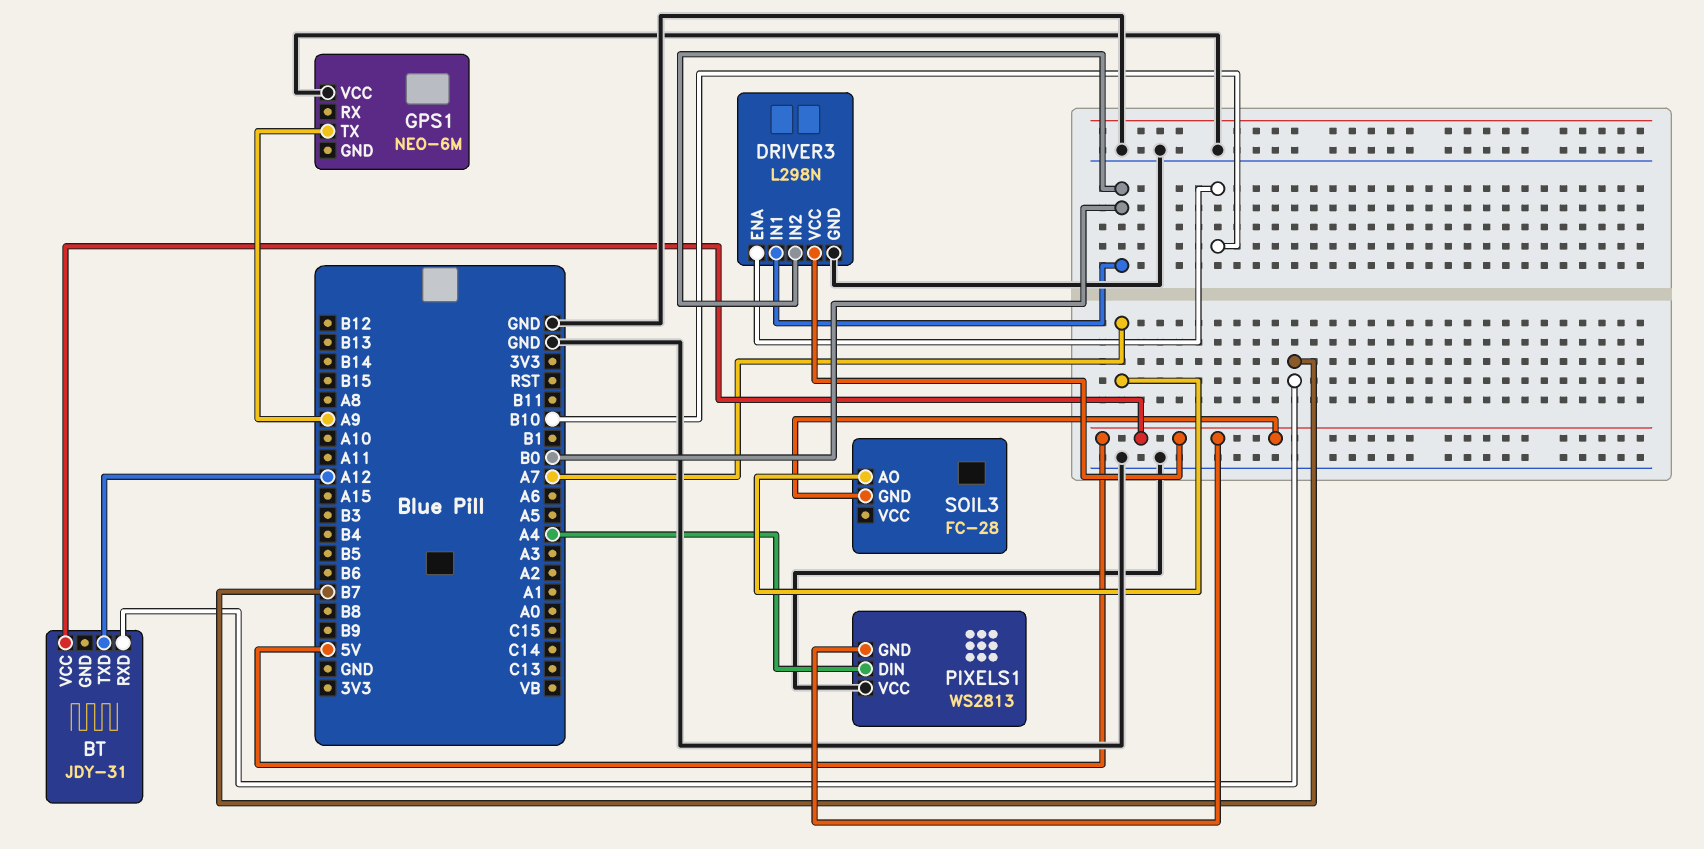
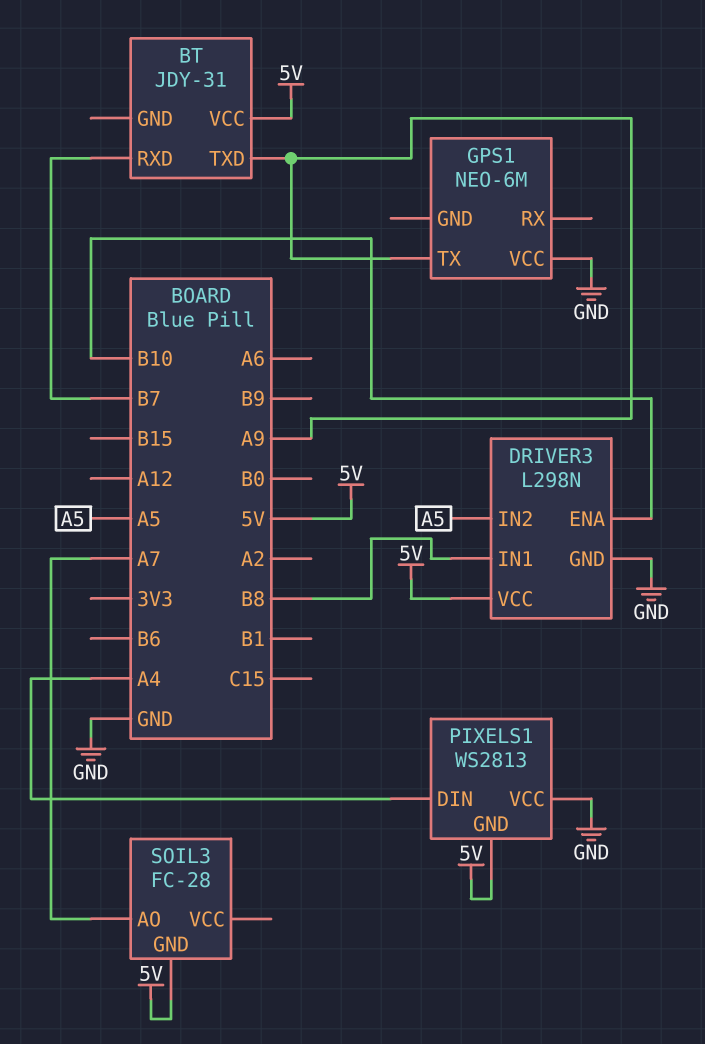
BT pin TXD: A12 -> A9
DRIVER3 pin IN1: B0 -> B8
DRIVER3 pin IN2: B0 -> A5

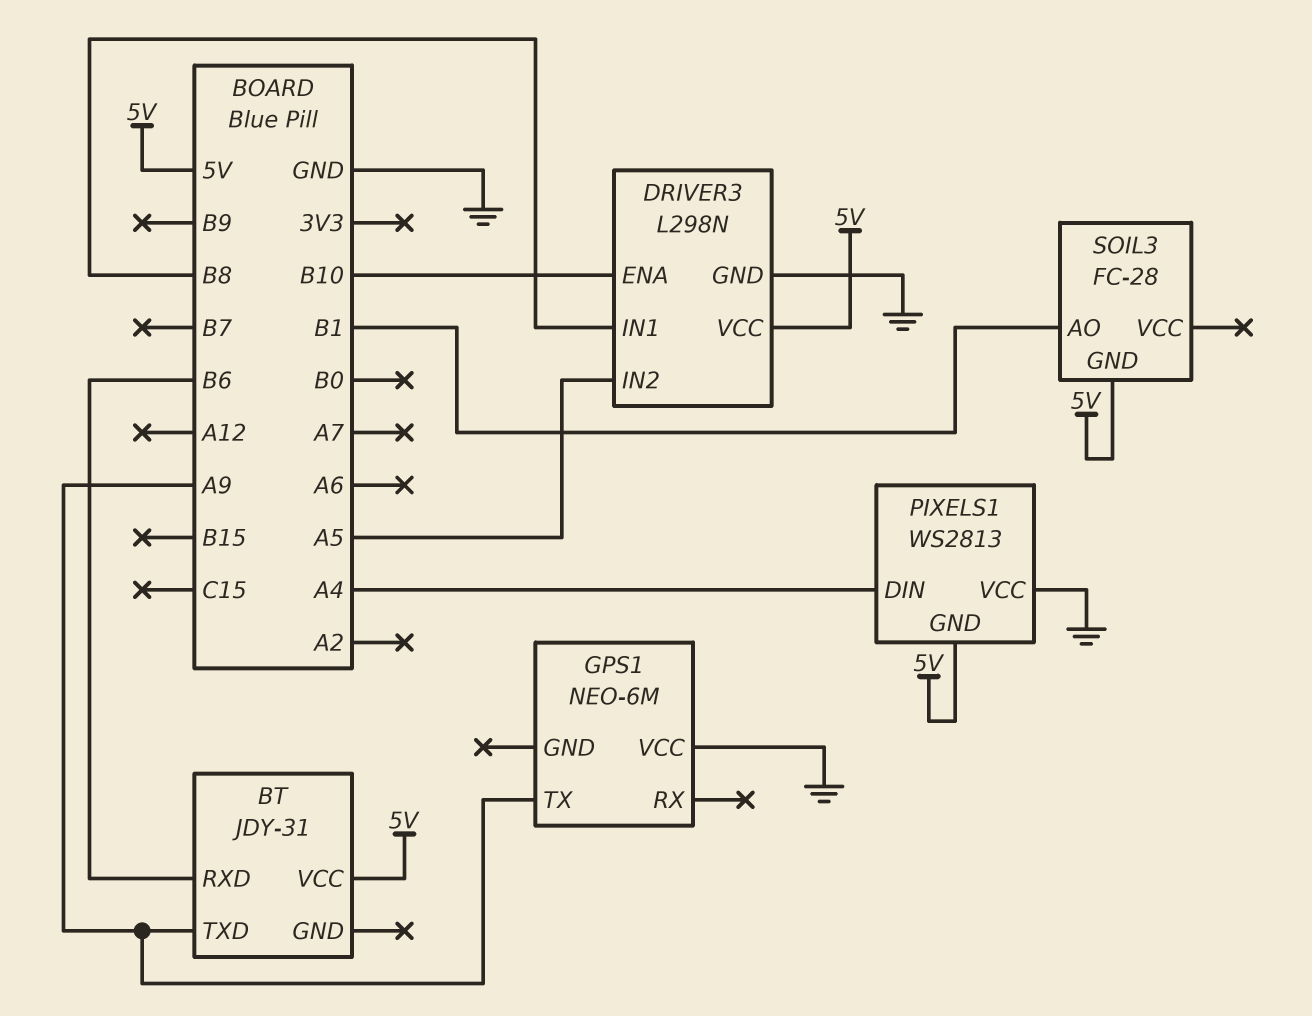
BT pin RXD: B7 -> B6
SOIL3 pin AO: A7 -> B1

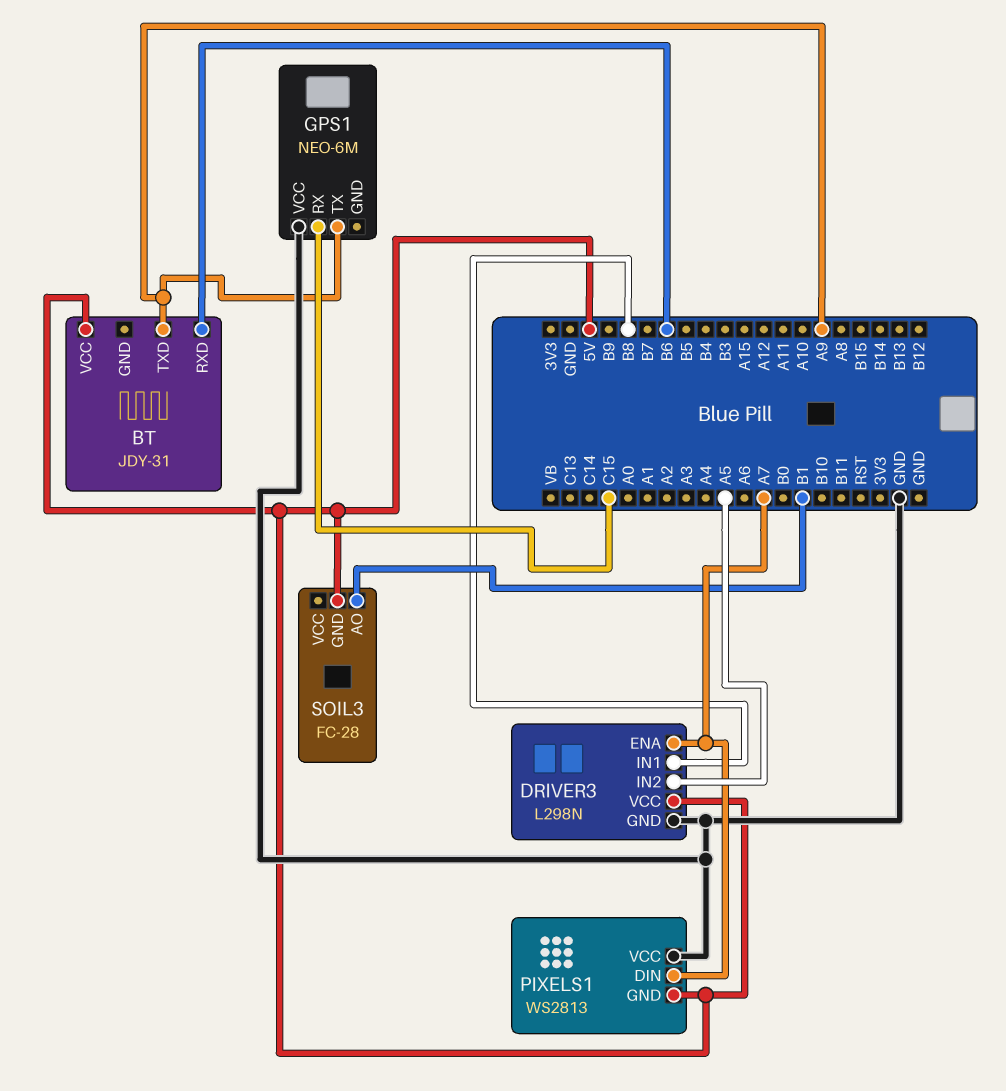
DRIVER3 pin ENA: B10 -> A7
GPS1 pin RX: none -> C15
PIXELS1 pin DIN: A4 -> A7

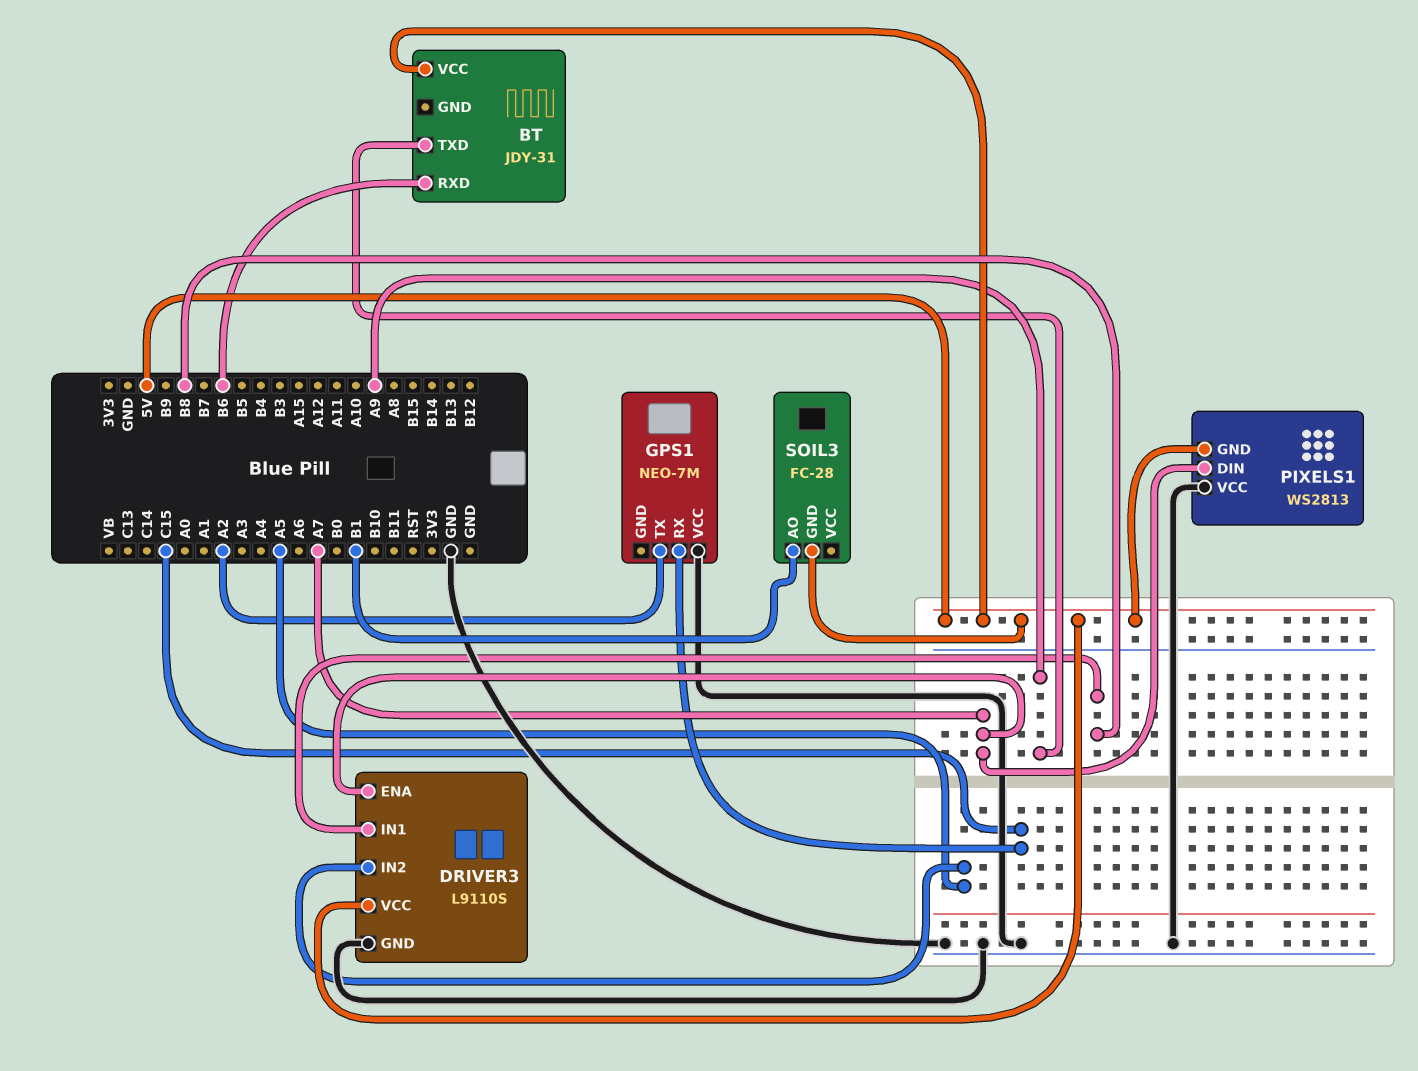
DRIVER3: L298N -> L9110S
GPS1: NEO-6M -> NEO-7M
GPS1 pin TX: A9 -> A2

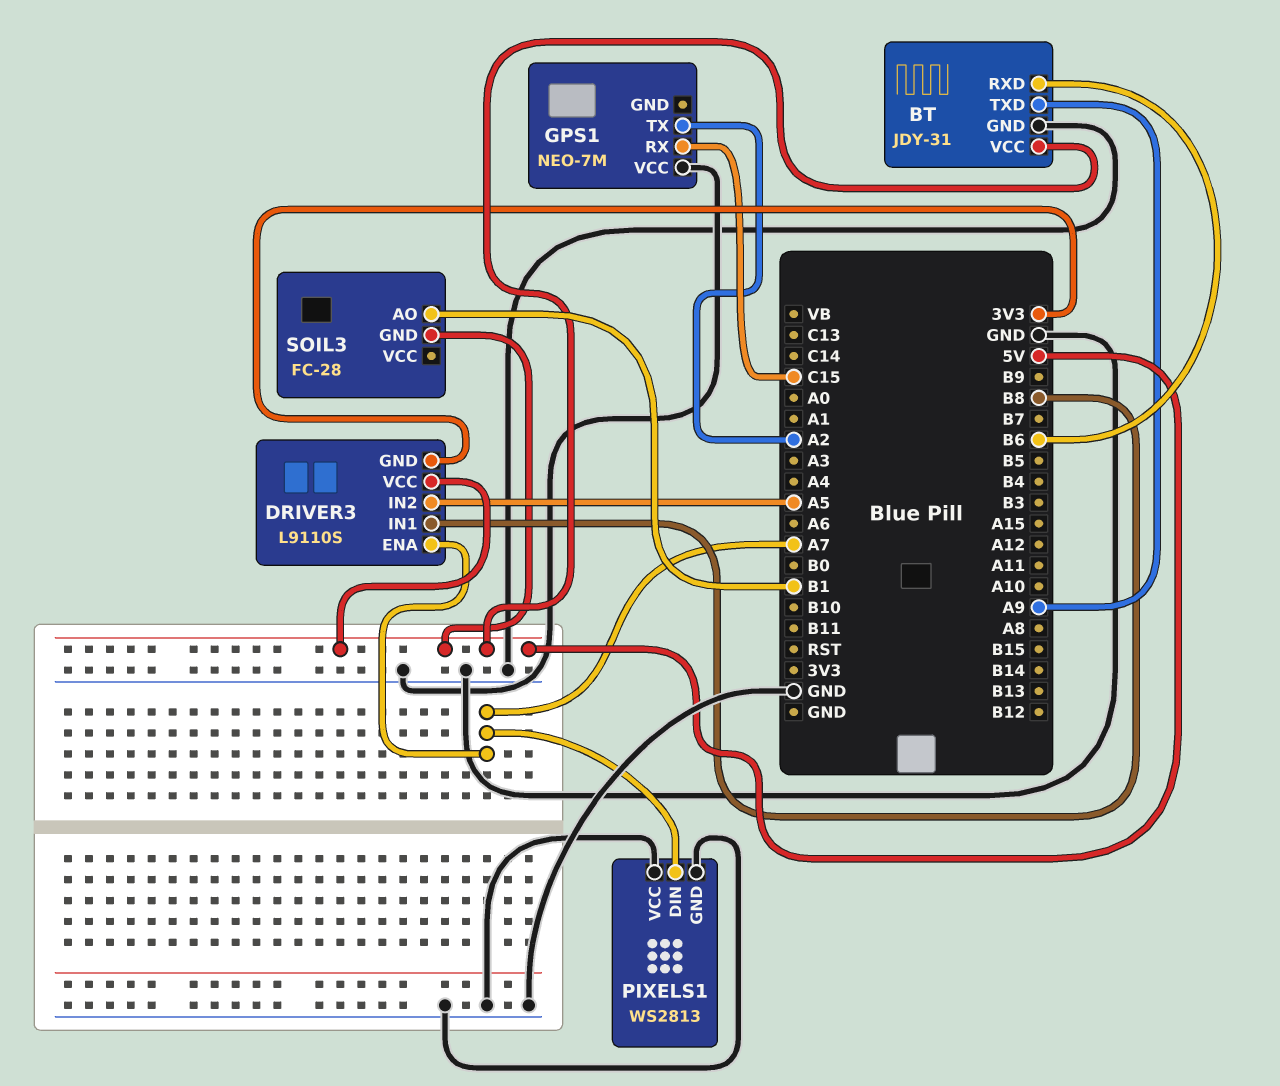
BT pin GND: none -> GND
DRIVER3 pin GND: GND -> 3V3
PIXELS1 pin GND: 5V -> GND

